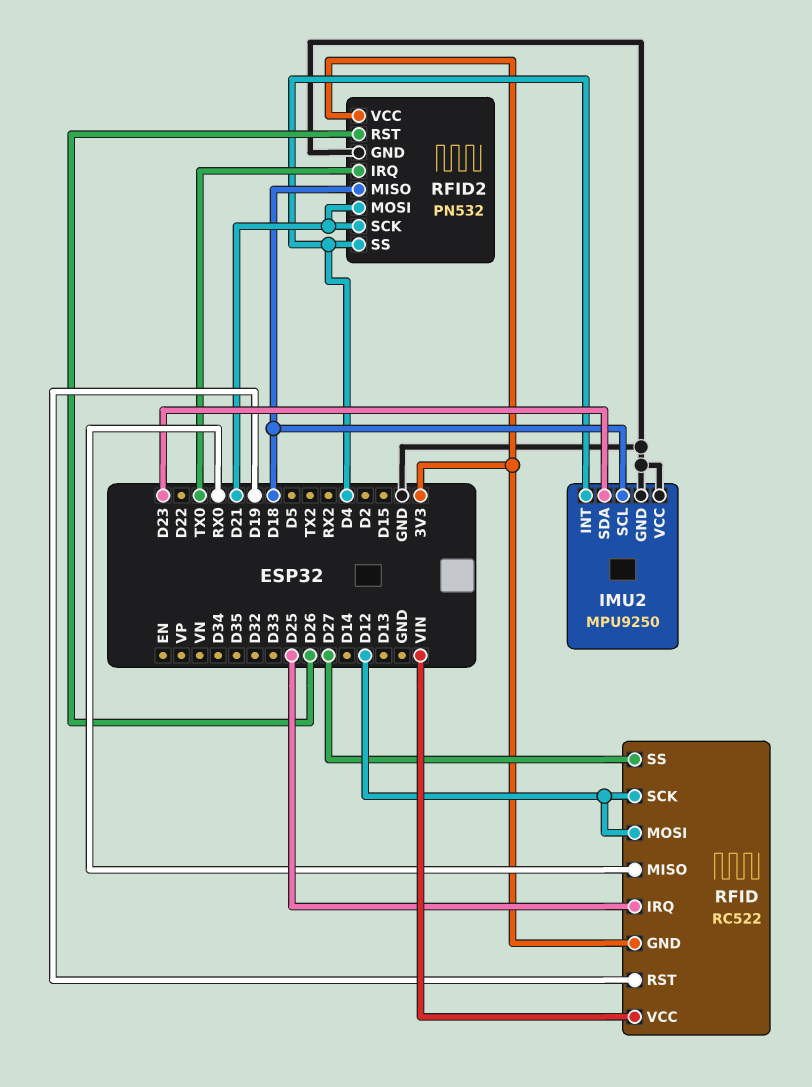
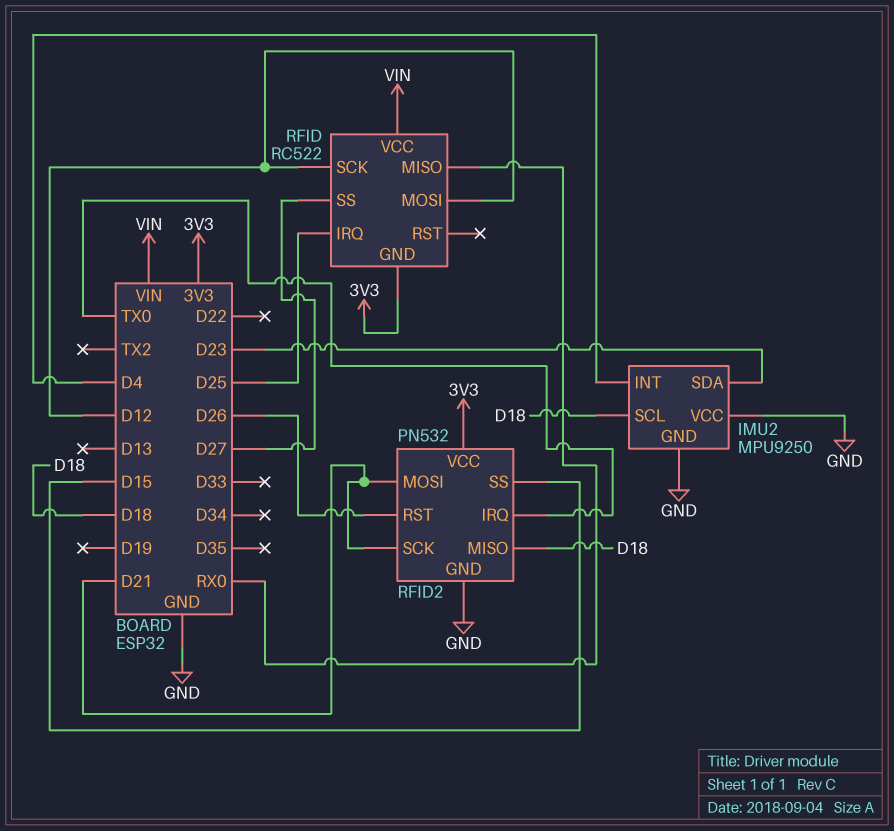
RFID pin RST: D19 -> none
RFID2 pin SS: D4 -> D15

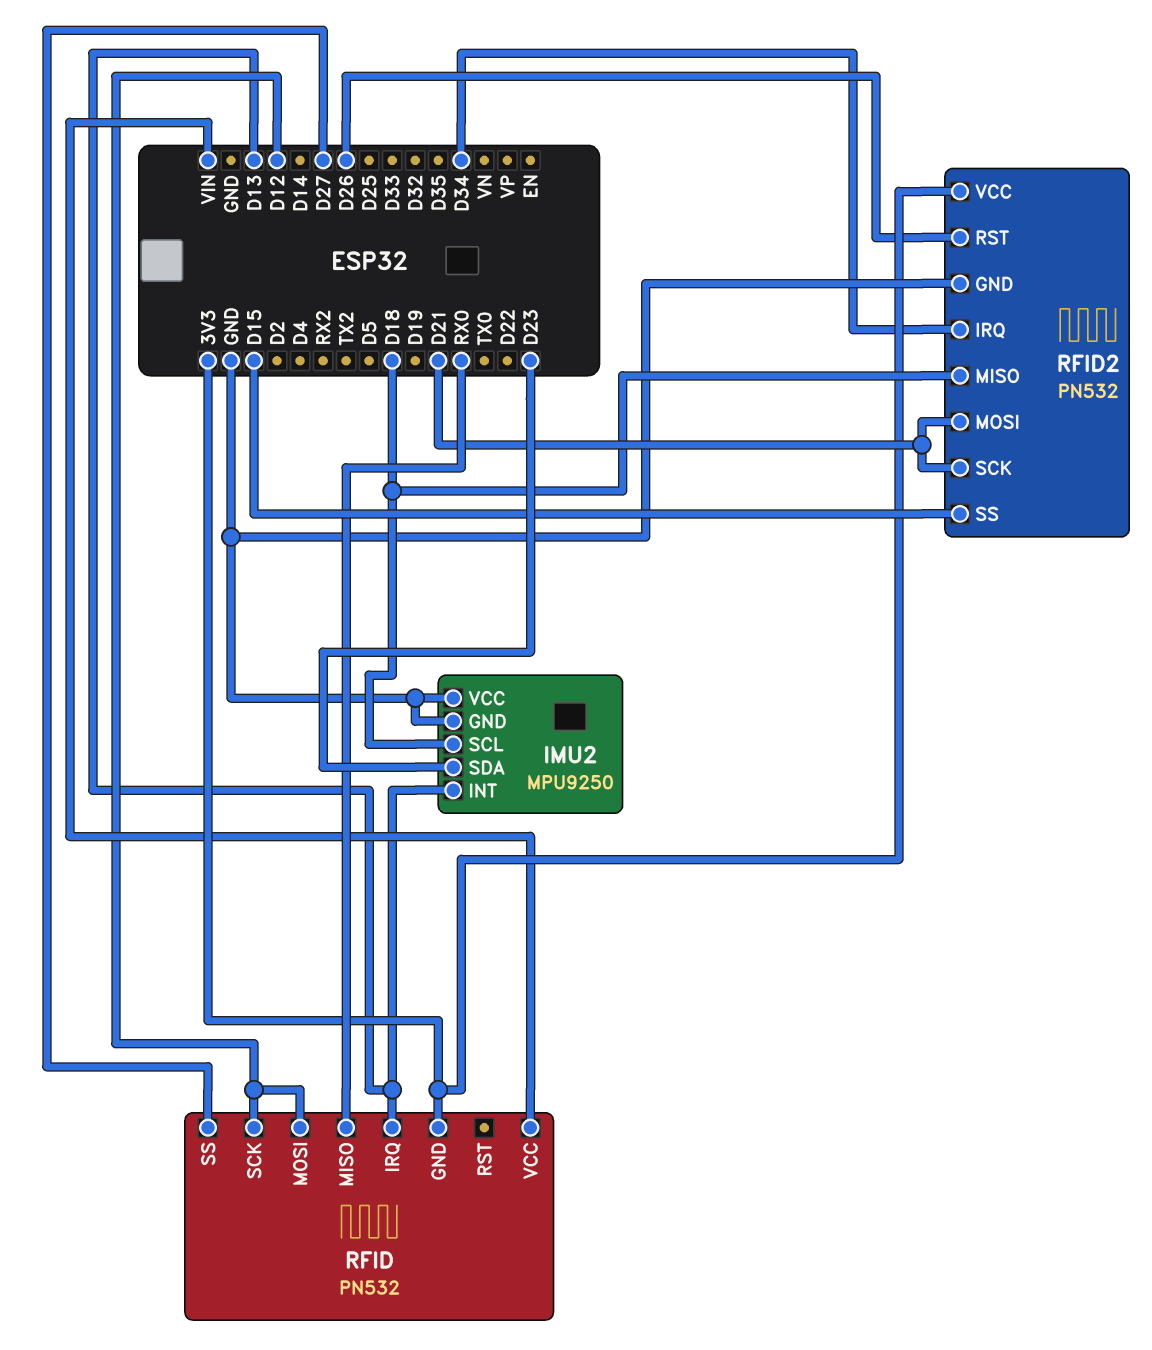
IMU2 pin INT: D4 -> D13
RFID: RC522 -> PN532
RFID pin IRQ: D25 -> D13
RFID2 pin IRQ: TX0 -> D34

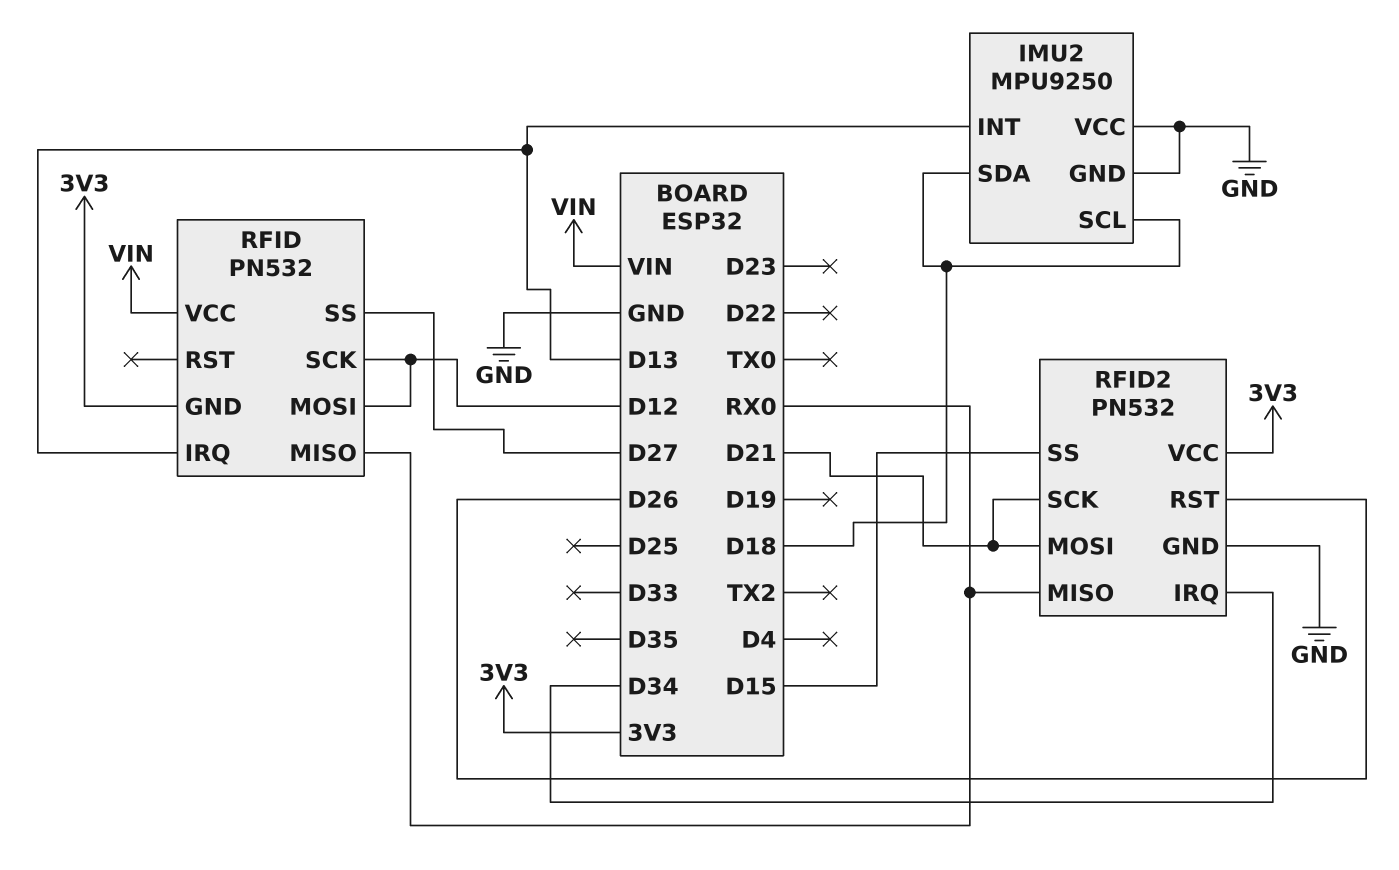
IMU2 pin SDA: D23 -> D18
RFID2 pin MISO: D18 -> RX0

